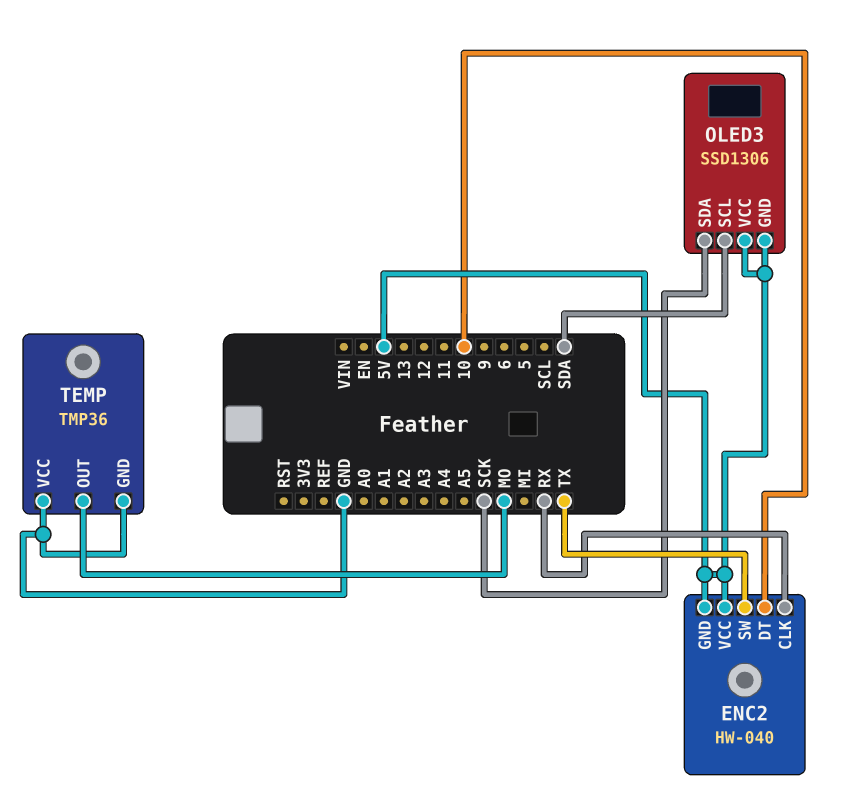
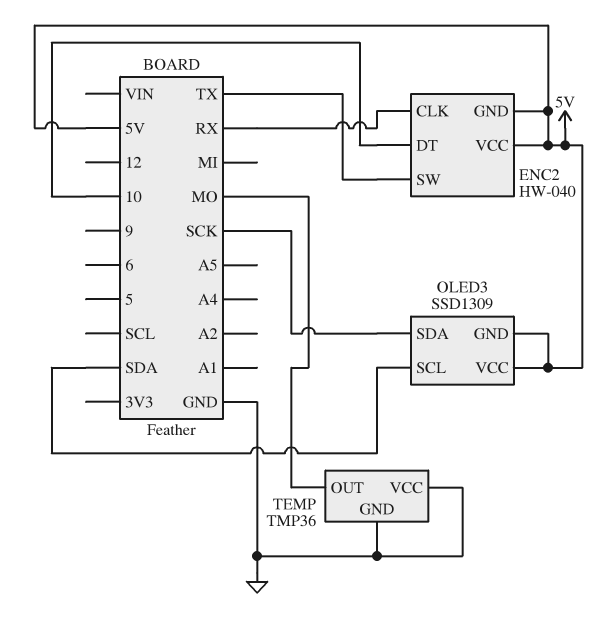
OLED3: SSD1306 -> SSD1309

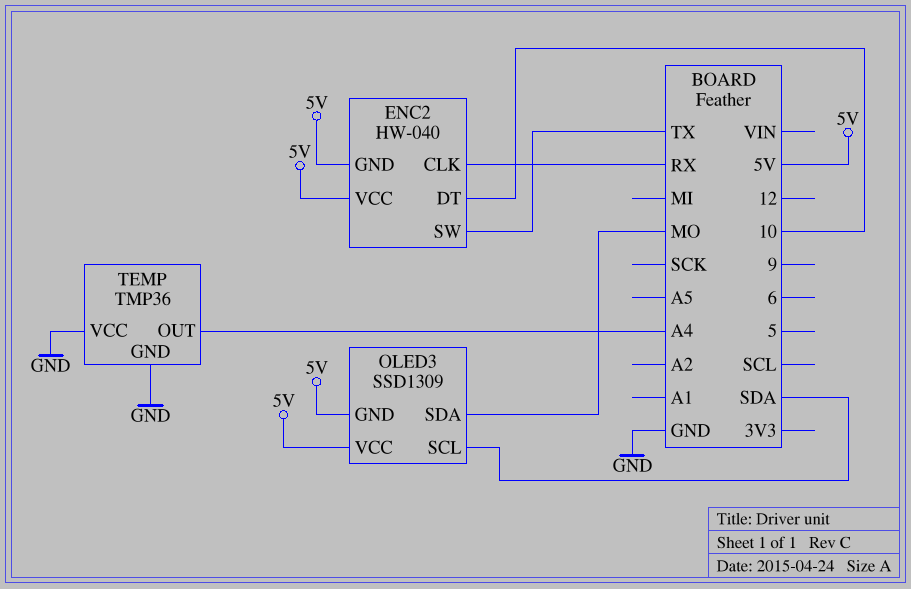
OLED3 pin SDA: SCK -> MO
TEMP pin OUT: MO -> A4

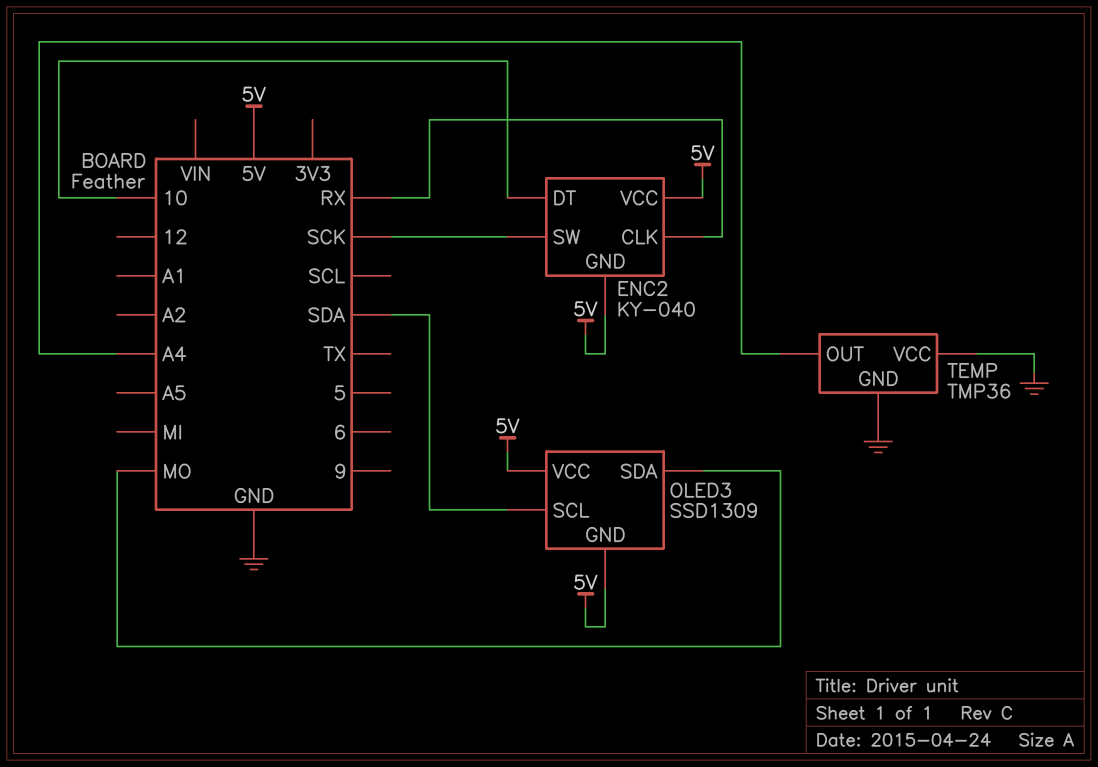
ENC2: HW-040 -> KY-040
ENC2 pin SW: TX -> SCK

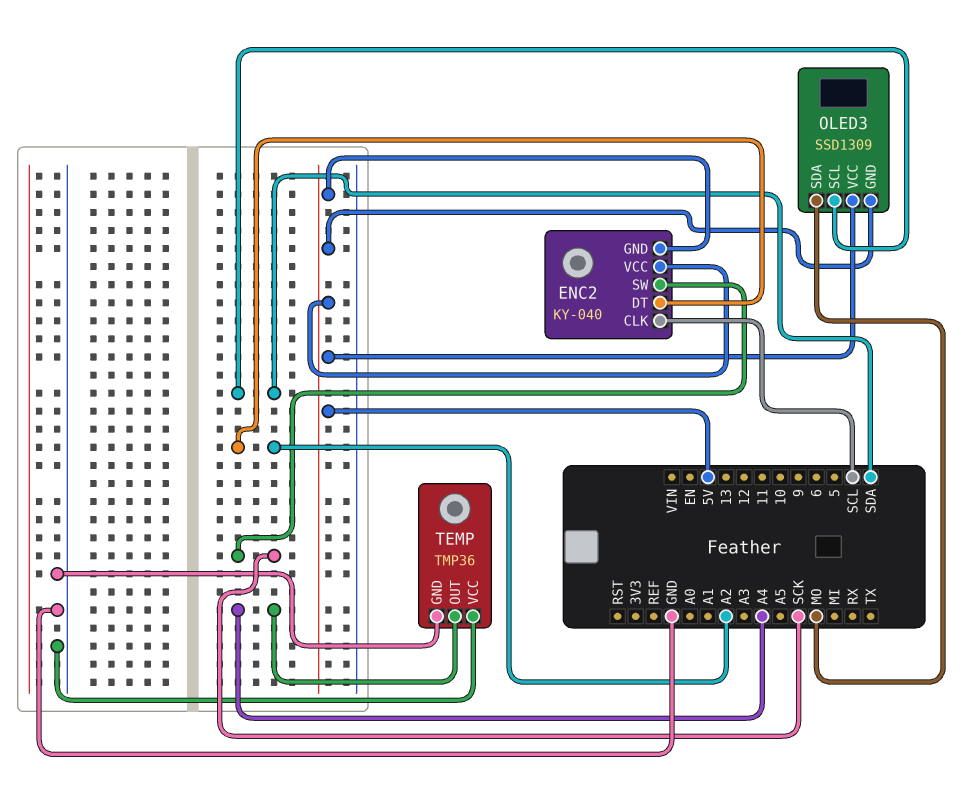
ENC2 pin CLK: RX -> SCL
ENC2 pin DT: 10 -> A2

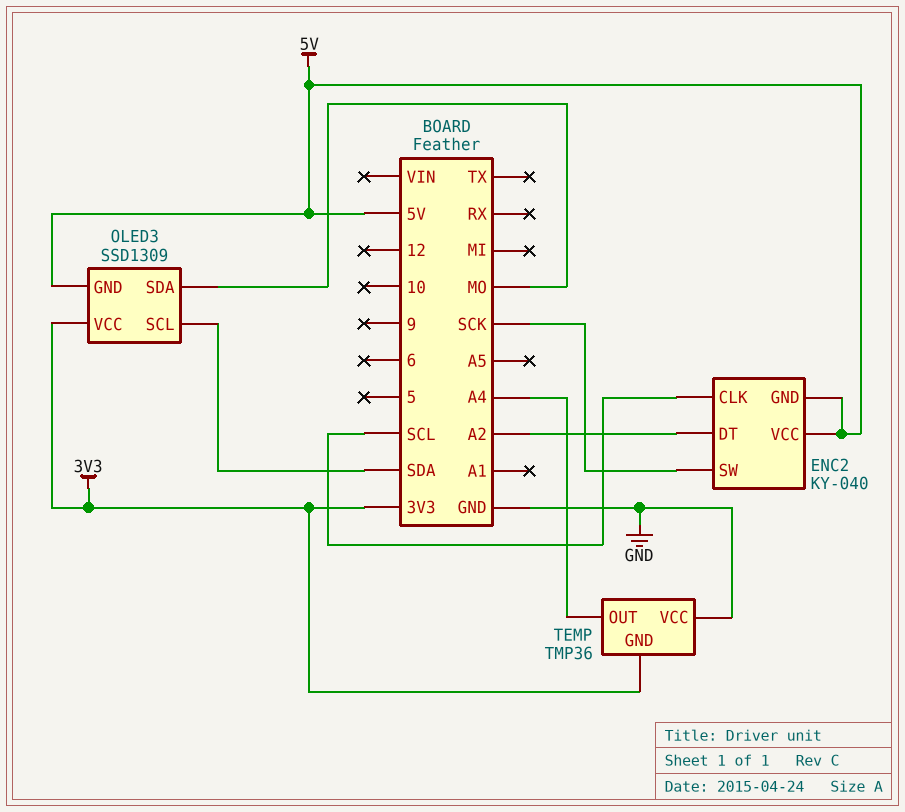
OLED3 pin VCC: 5V -> 3V3
TEMP pin GND: GND -> 3V3

